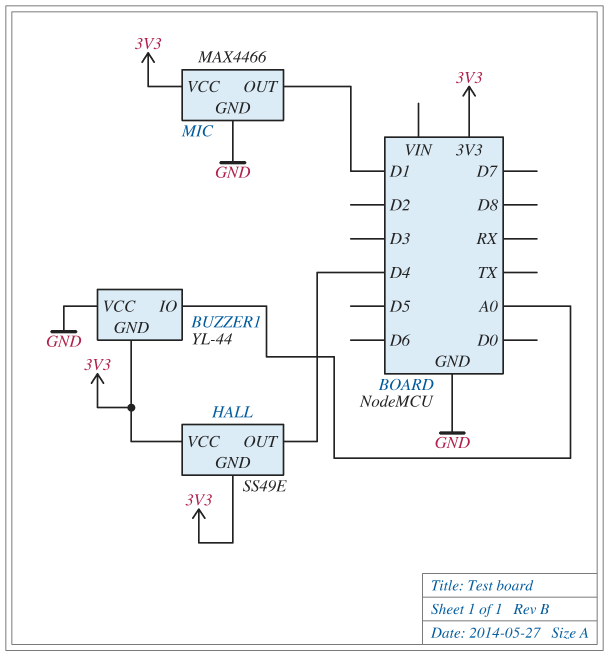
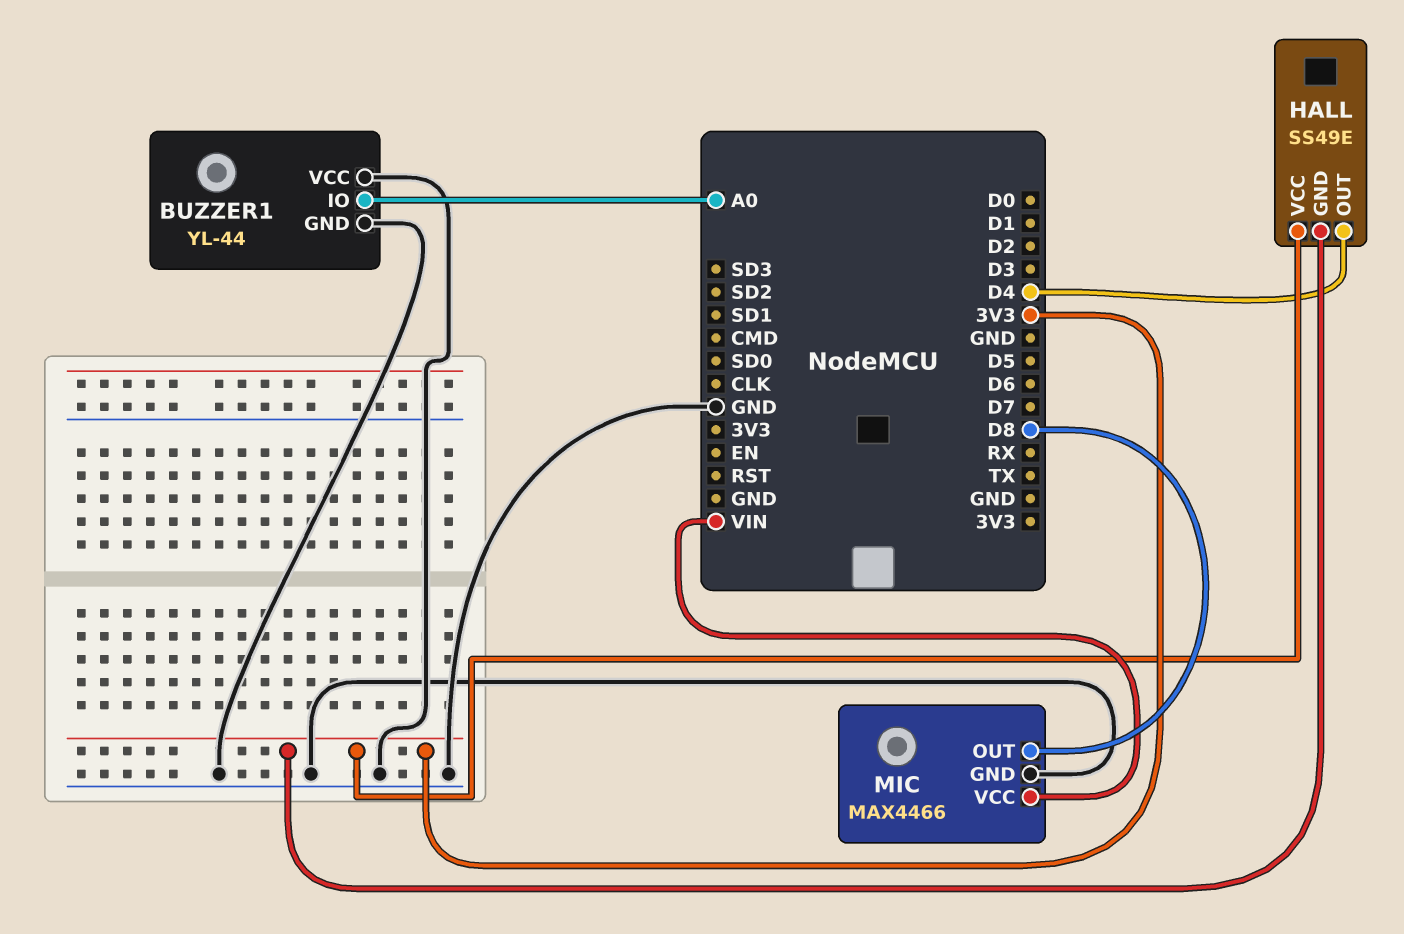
BUZZER1 pin GND: 3V3 -> GND
MIC pin OUT: D1 -> D8
MIC pin VCC: 3V3 -> VIN

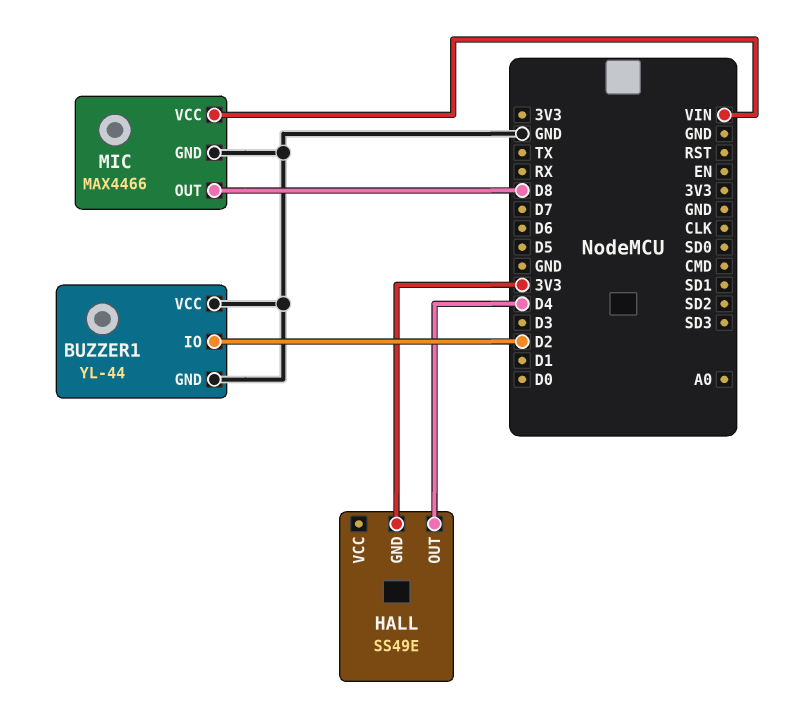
BUZZER1 pin IO: A0 -> D2
HALL pin VCC: 3V3 -> none

